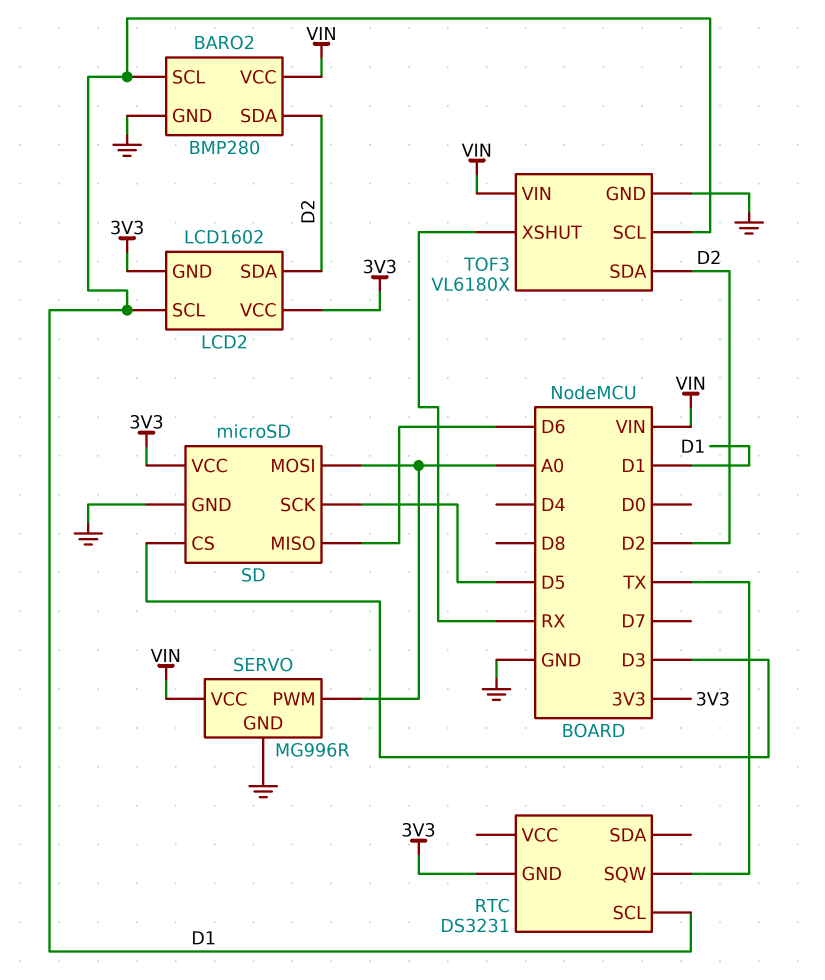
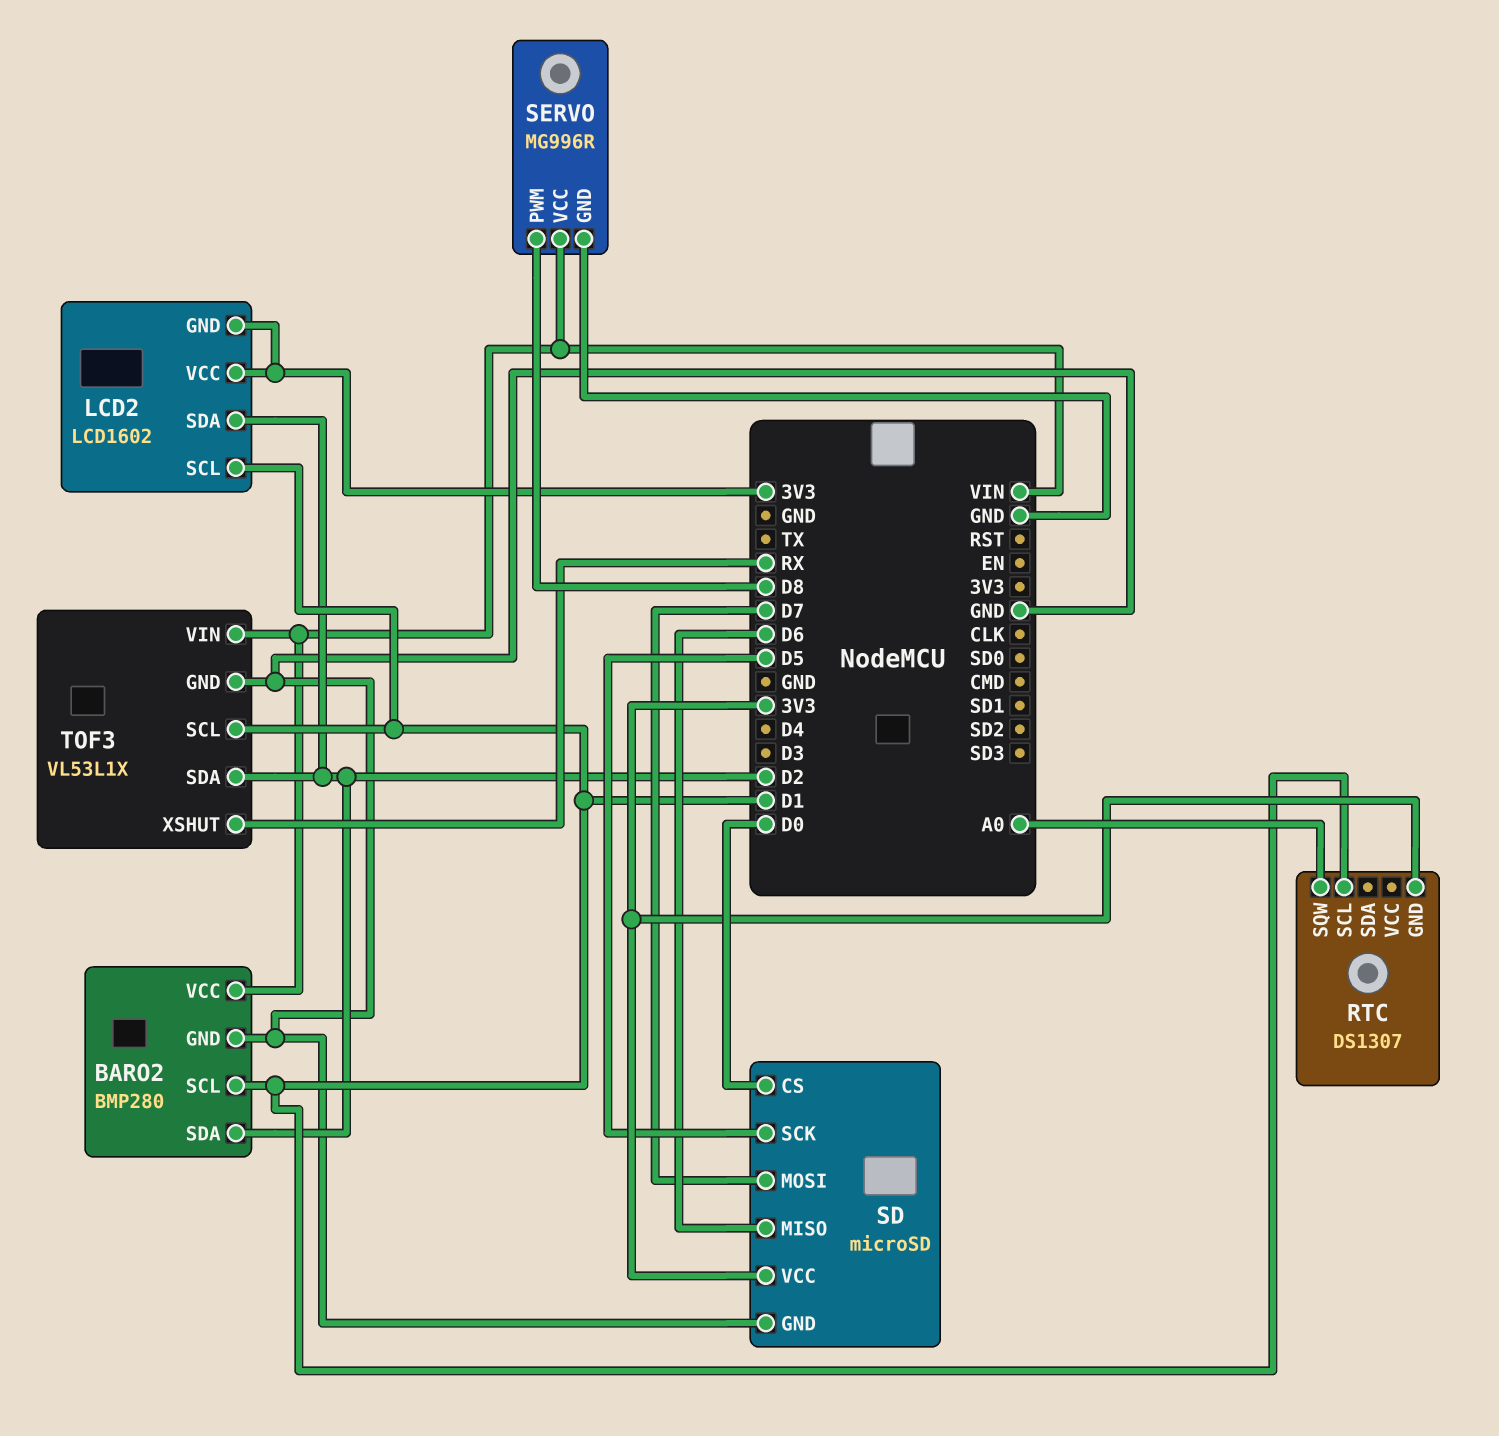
RTC: DS3231 -> DS1307
RTC pin SQW: TX -> A0
SD pin CS: D3 -> D0
SD pin MOSI: A0 -> D7
SERVO pin PWM: A0 -> D8
TOF3: VL6180X -> VL53L1X

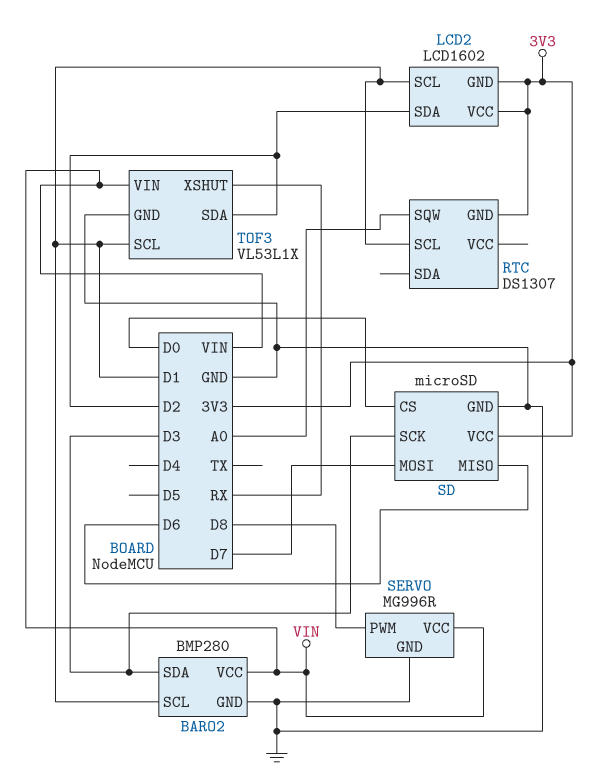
BARO2 pin SDA: D2 -> D3
SD pin SCK: D5 -> D3

